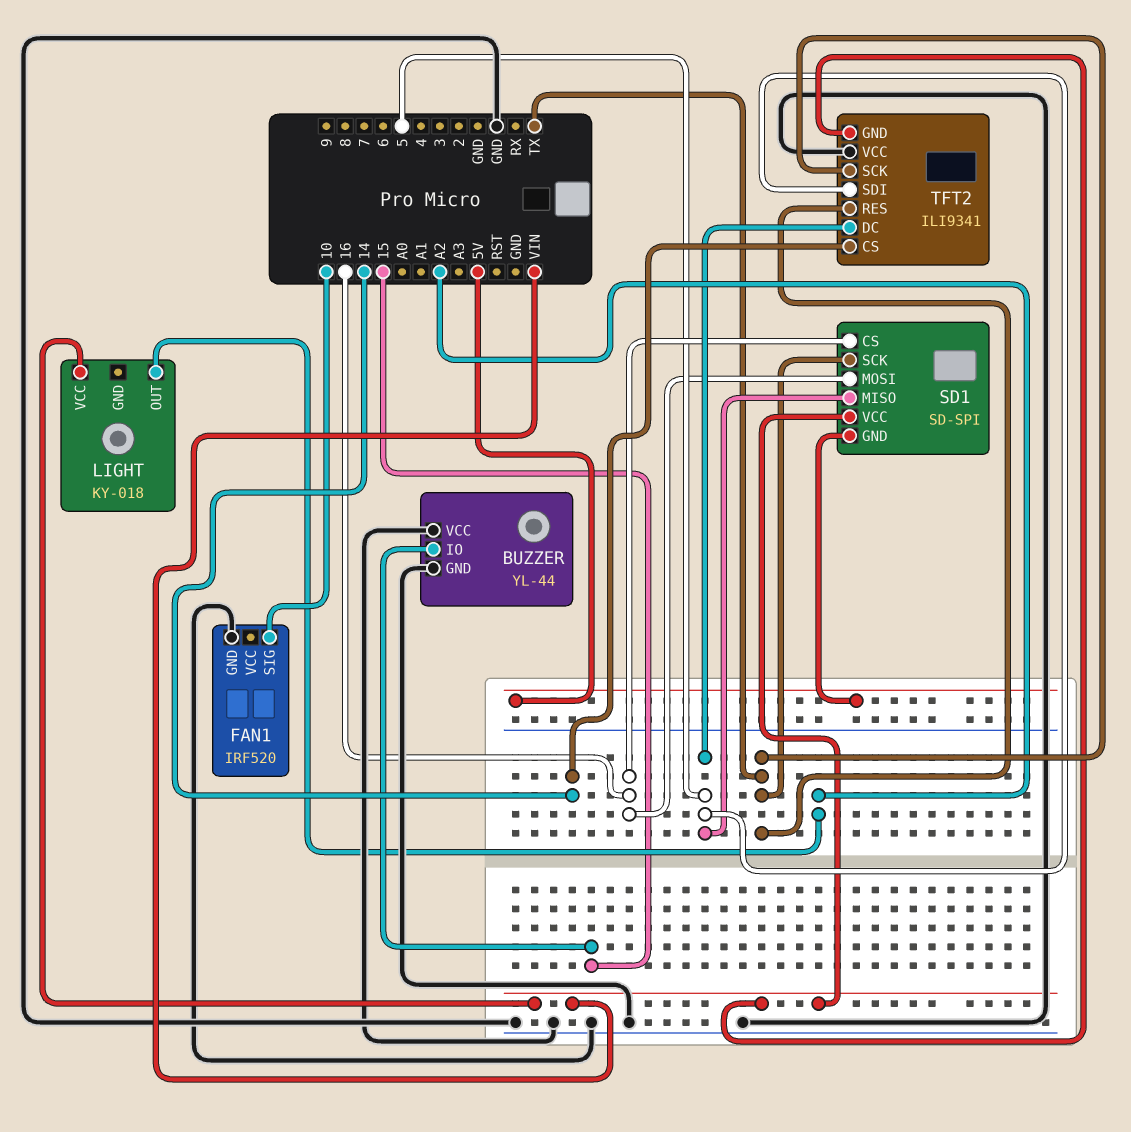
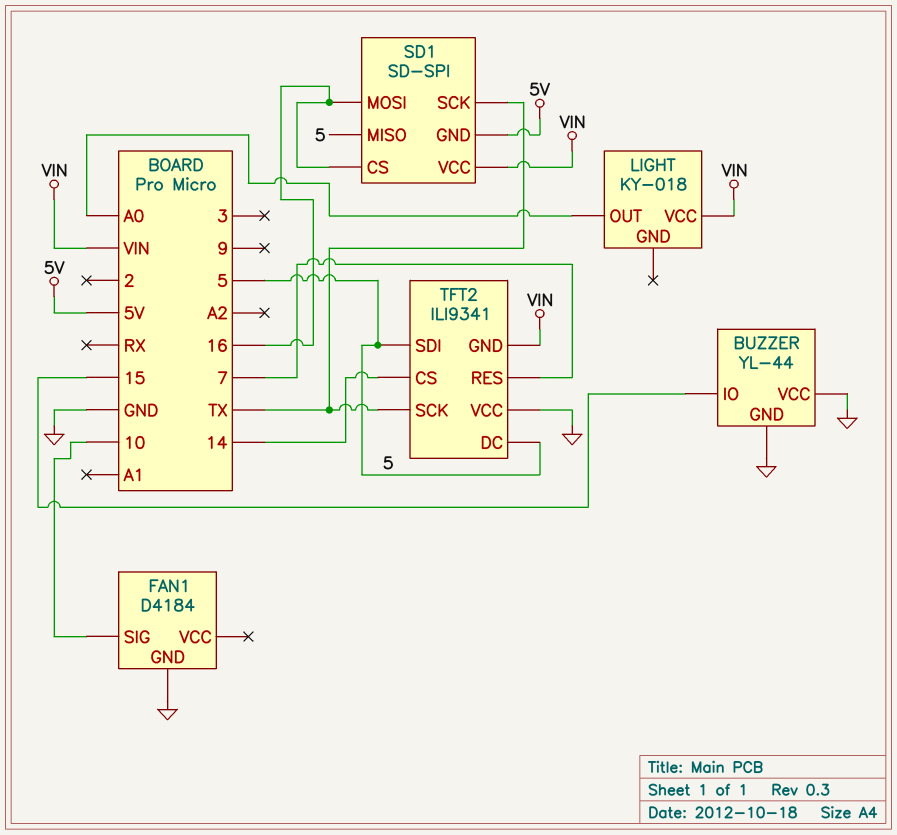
FAN1: IRF520 -> D4184
LIGHT pin OUT: A2 -> A0
TFT2 pin RES: TX -> 7

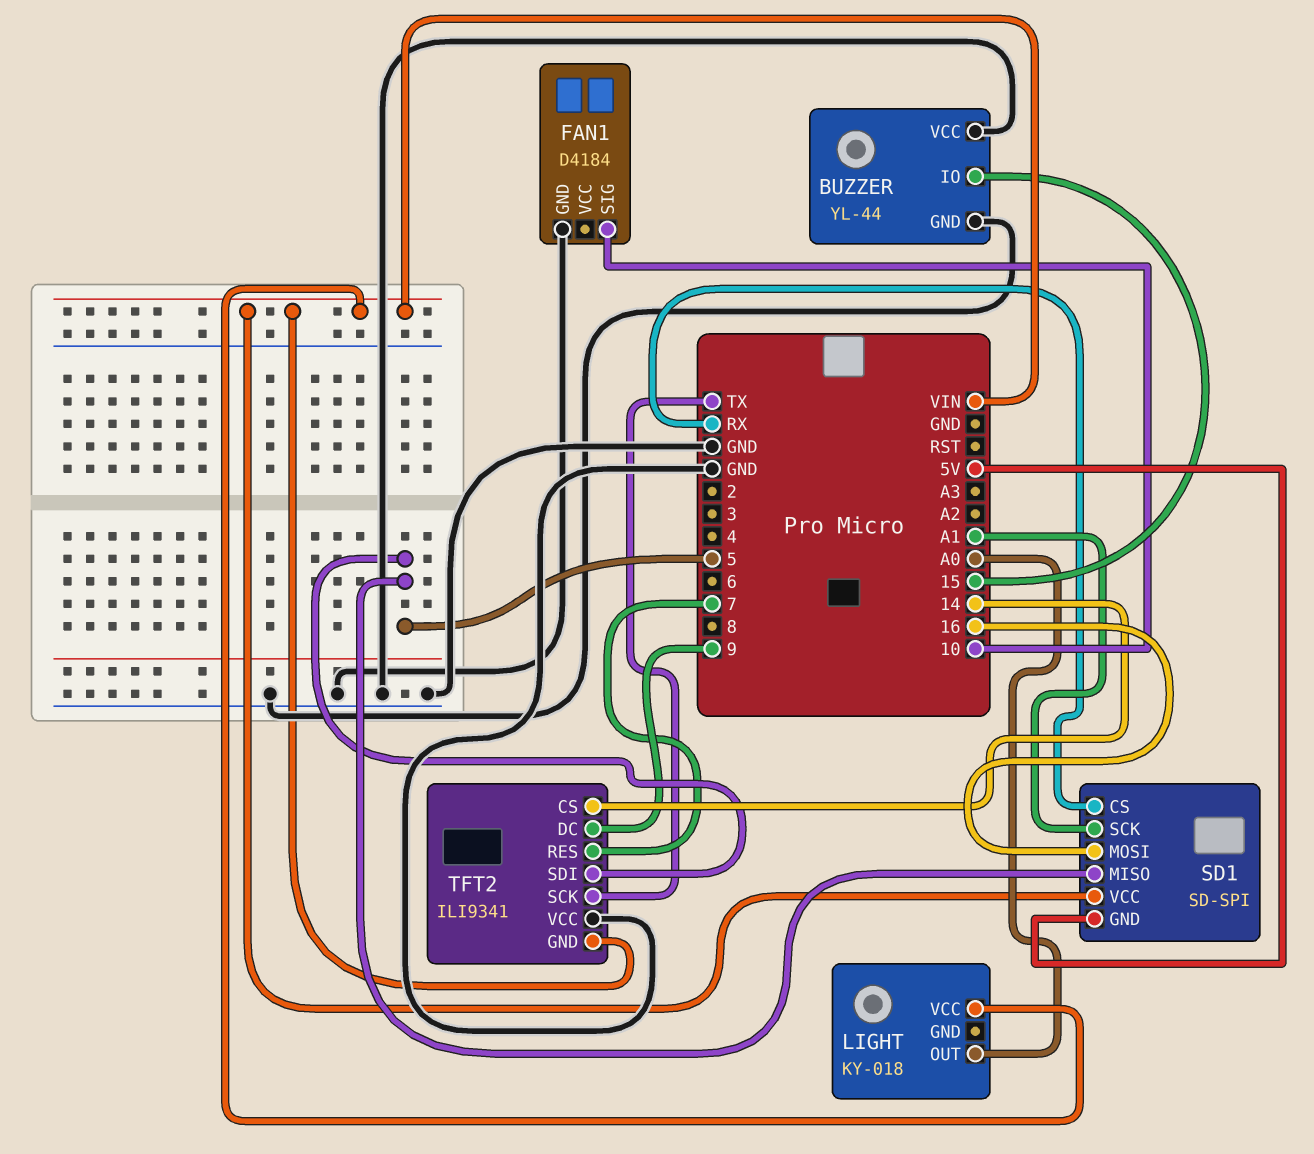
SD1 pin CS: 16 -> RX
SD1 pin SCK: TX -> A1
TFT2 pin DC: 5 -> 9

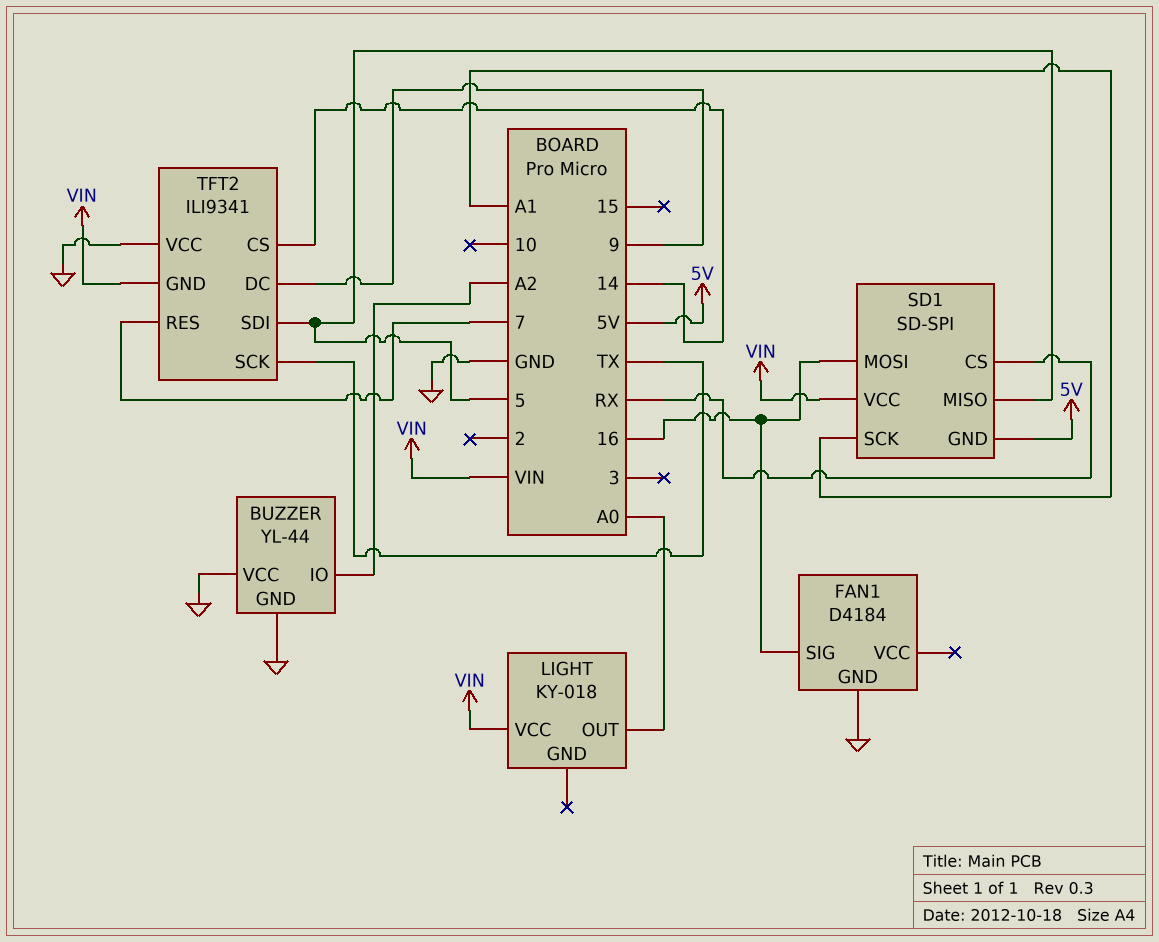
BUZZER pin IO: 15 -> A2
FAN1 pin SIG: 10 -> 16

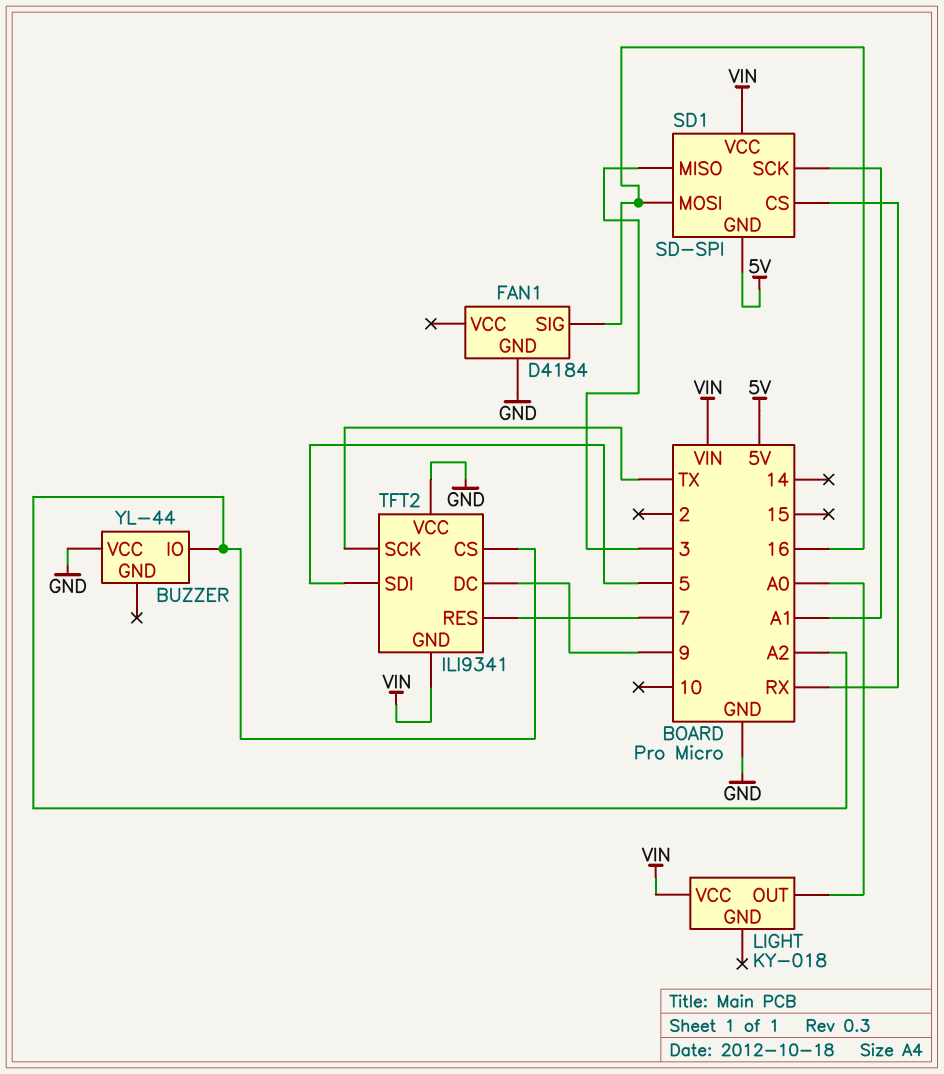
BUZZER pin GND: GND -> none
SD1 pin MISO: 5 -> 3
TFT2 pin CS: 14 -> A2

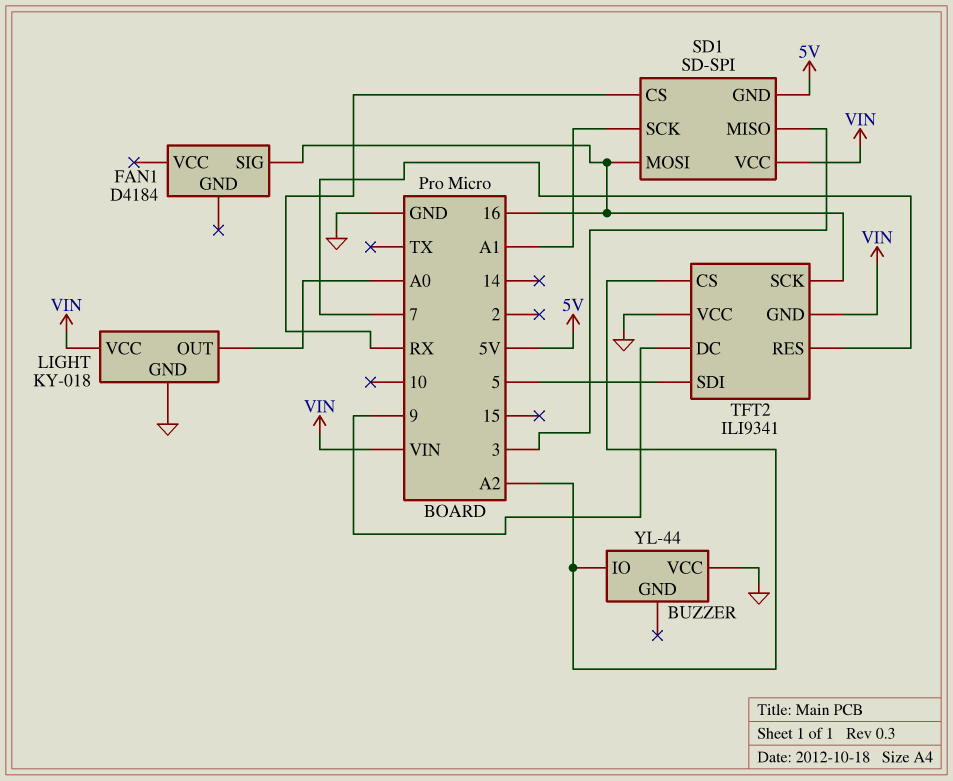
FAN1 pin GND: GND -> none
LIGHT pin GND: none -> GND
TFT2 pin SCK: TX -> 16

